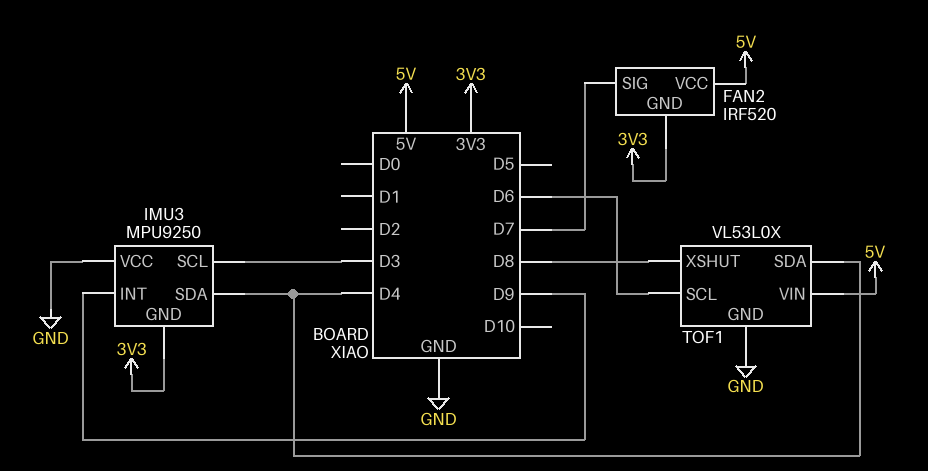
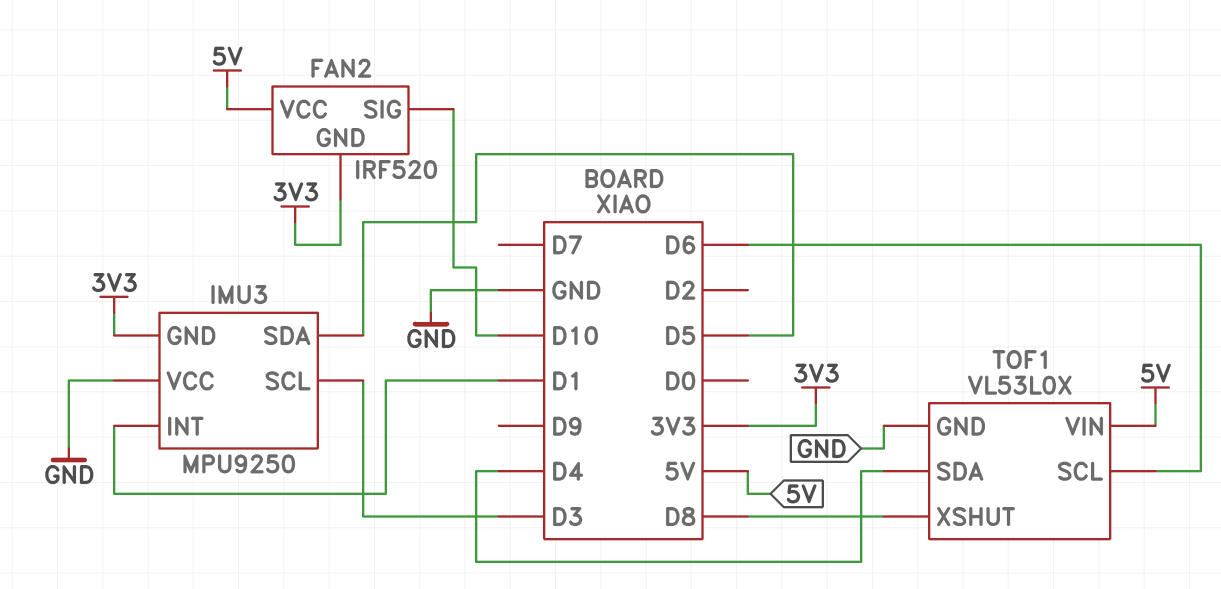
FAN2 pin SIG: D7 -> D10
IMU3 pin INT: D9 -> D1
IMU3 pin SDA: D4 -> D5

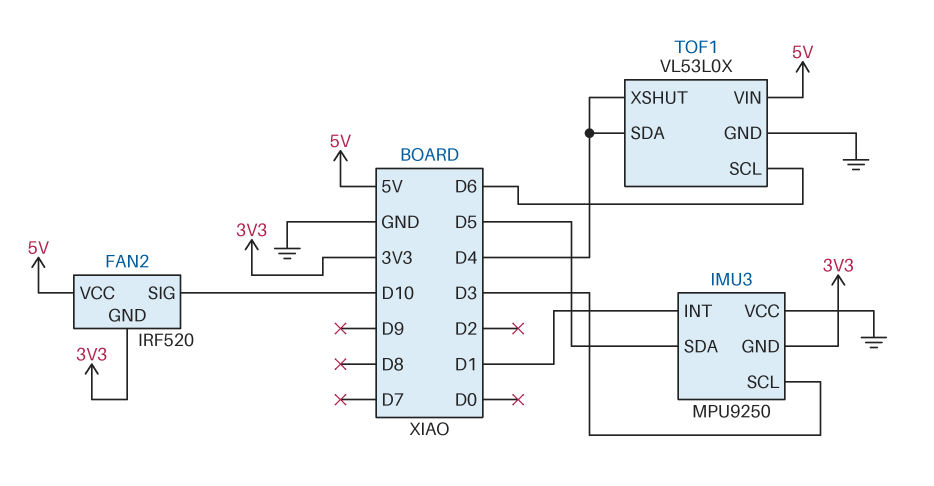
TOF1 pin XSHUT: D8 -> D4

